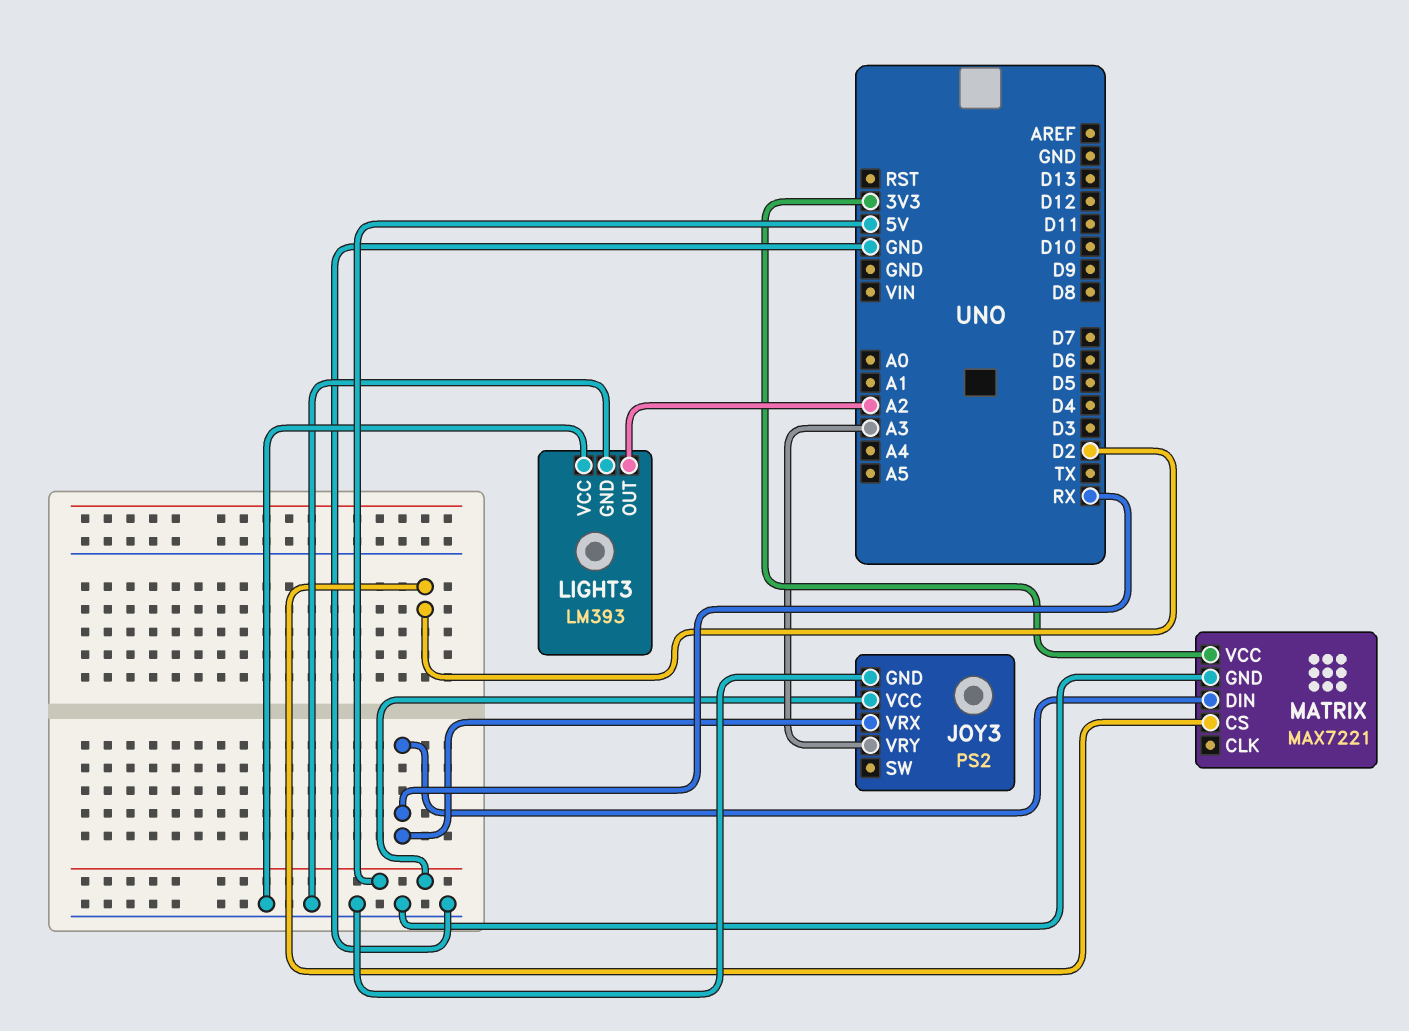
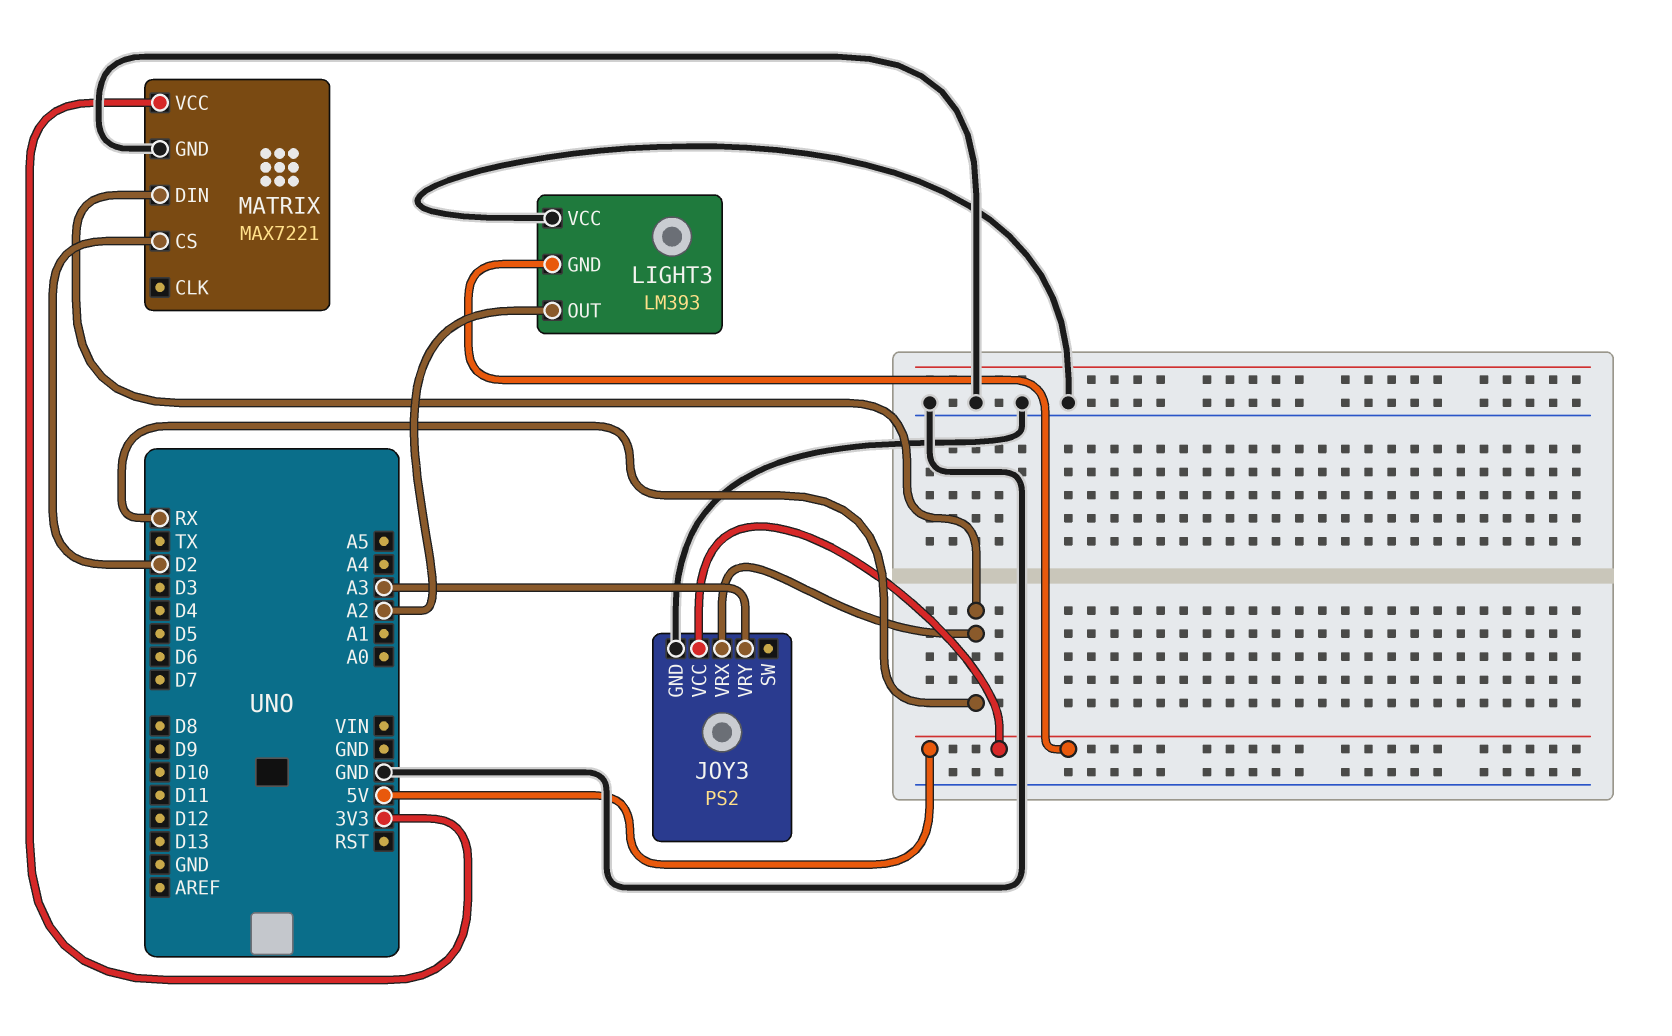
LIGHT3 pin GND: GND -> 5V

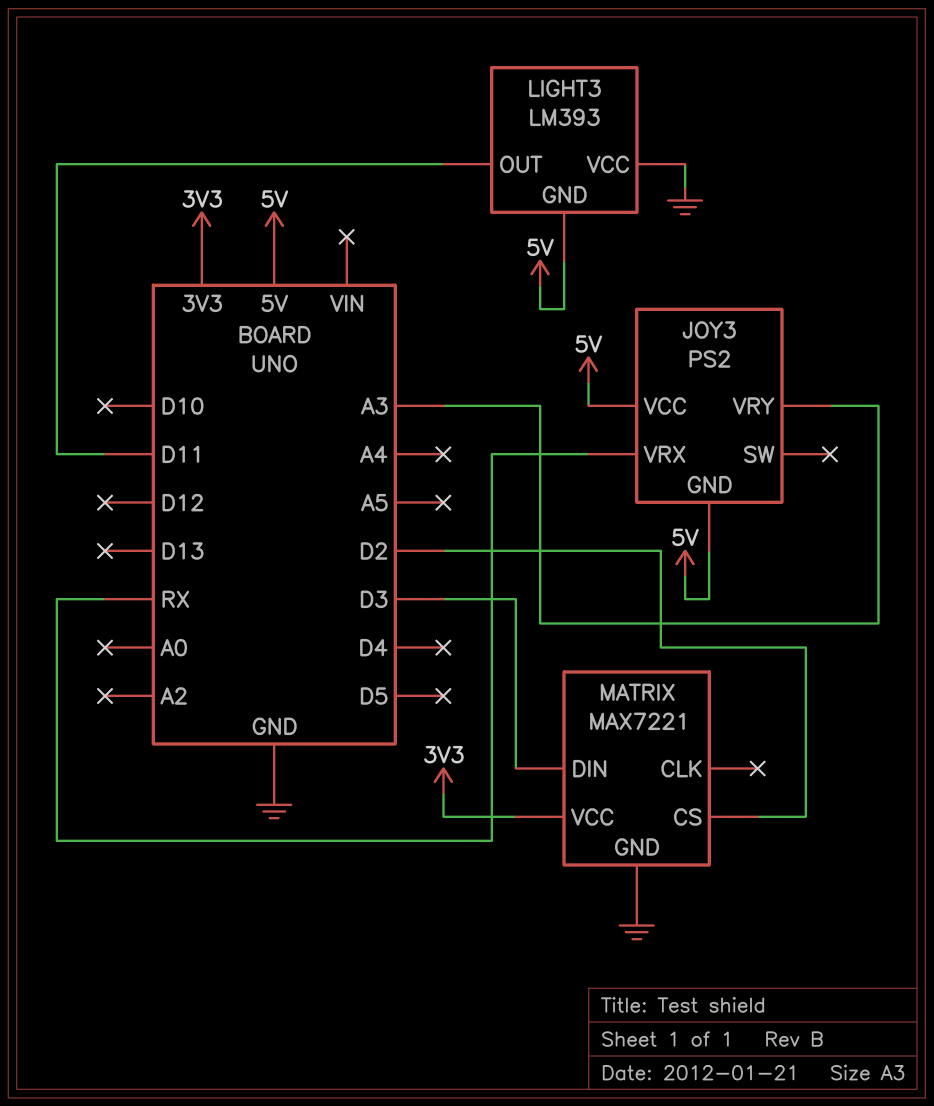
JOY3 pin GND: GND -> 5V
LIGHT3 pin OUT: A2 -> D11
MATRIX pin DIN: RX -> D3

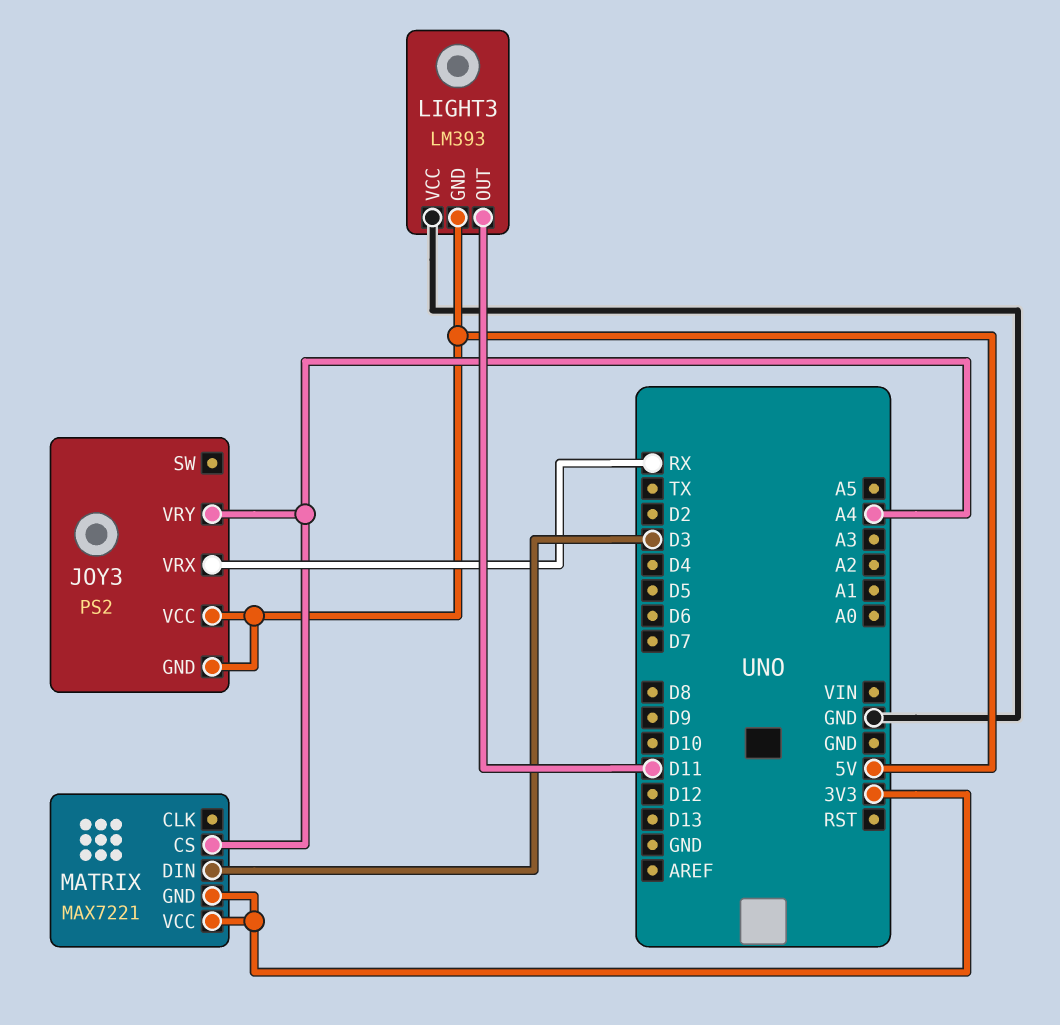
JOY3 pin VRY: A3 -> A4
MATRIX pin CS: D2 -> A4
MATRIX pin GND: GND -> 3V3

